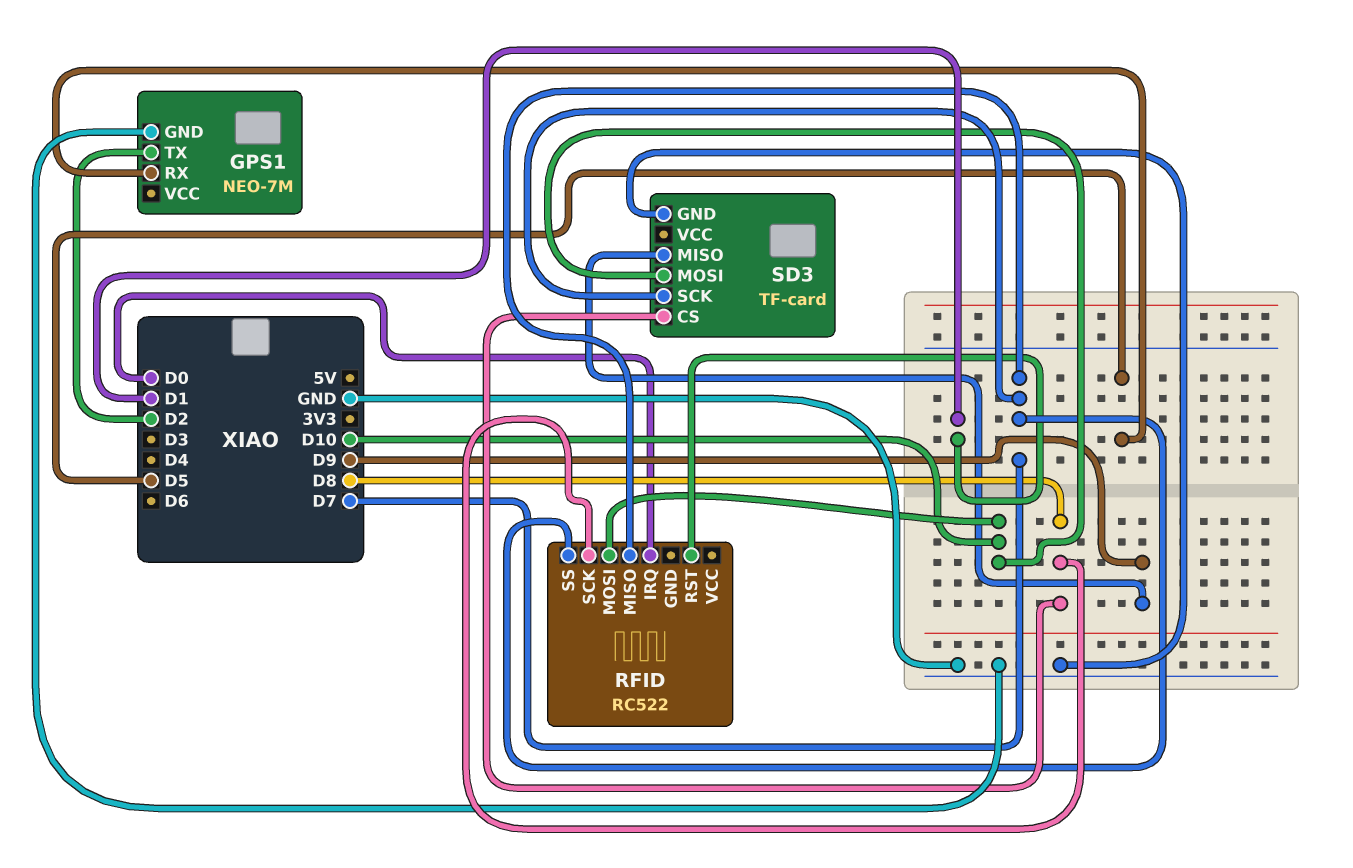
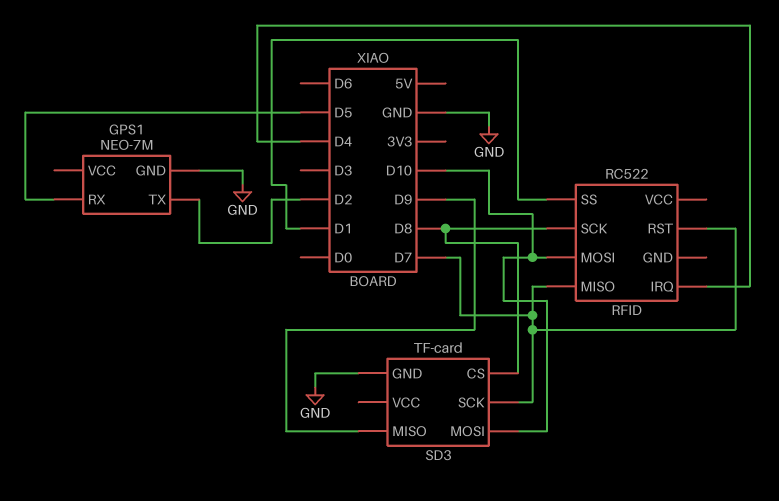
RFID pin IRQ: D0 -> D4
RFID pin RST: D1 -> D7
RFID pin SS: D7 -> D1

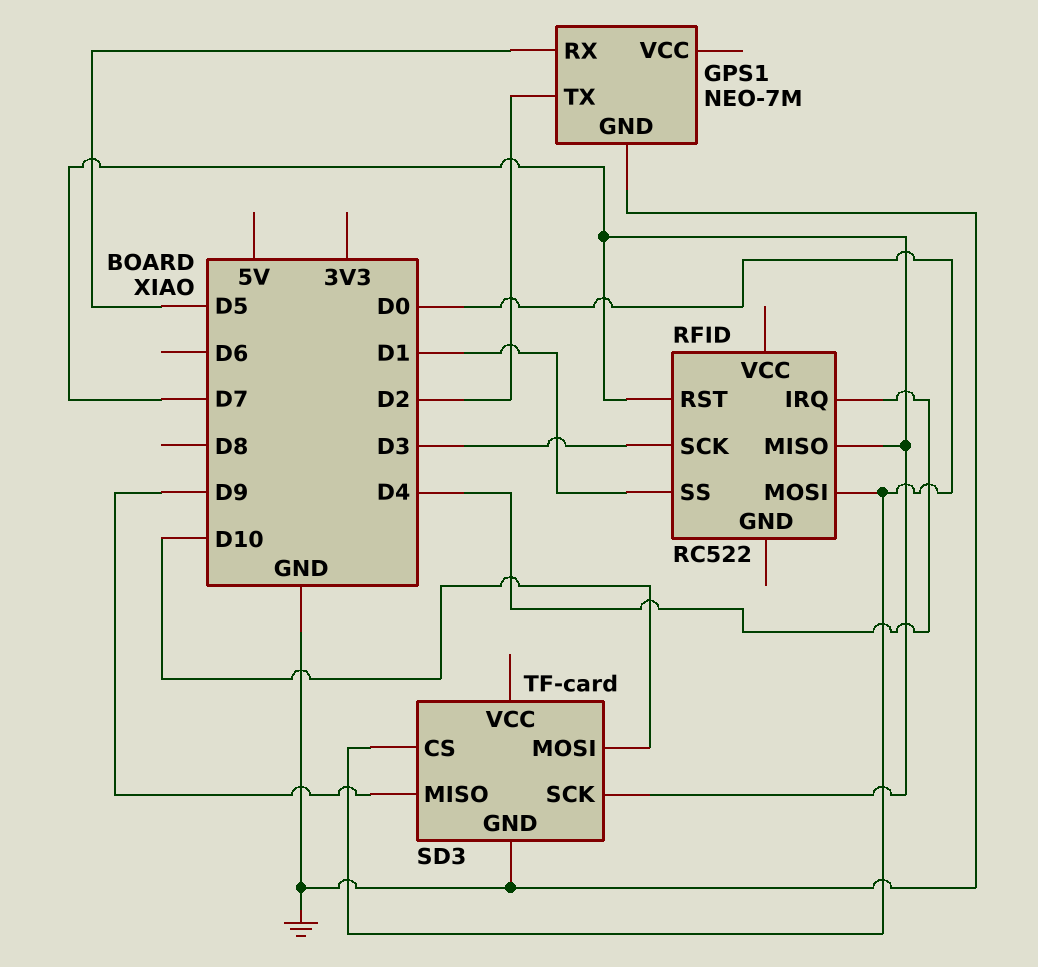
RFID pin MOSI: D10 -> D0
RFID pin SCK: D8 -> D3
SD3 pin CS: D8 -> D0

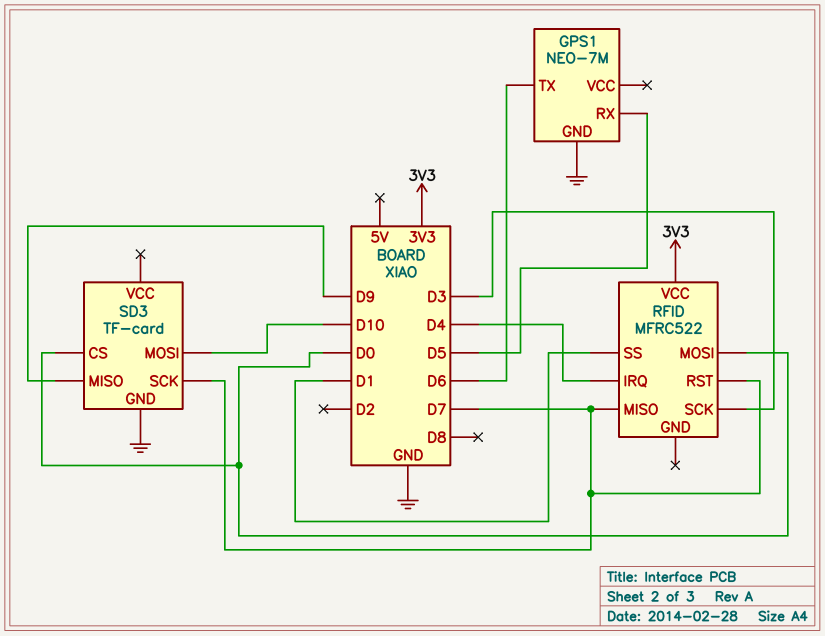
GPS1 pin TX: D2 -> D6
RFID: RC522 -> MFRC522
RFID pin VCC: none -> 3V3

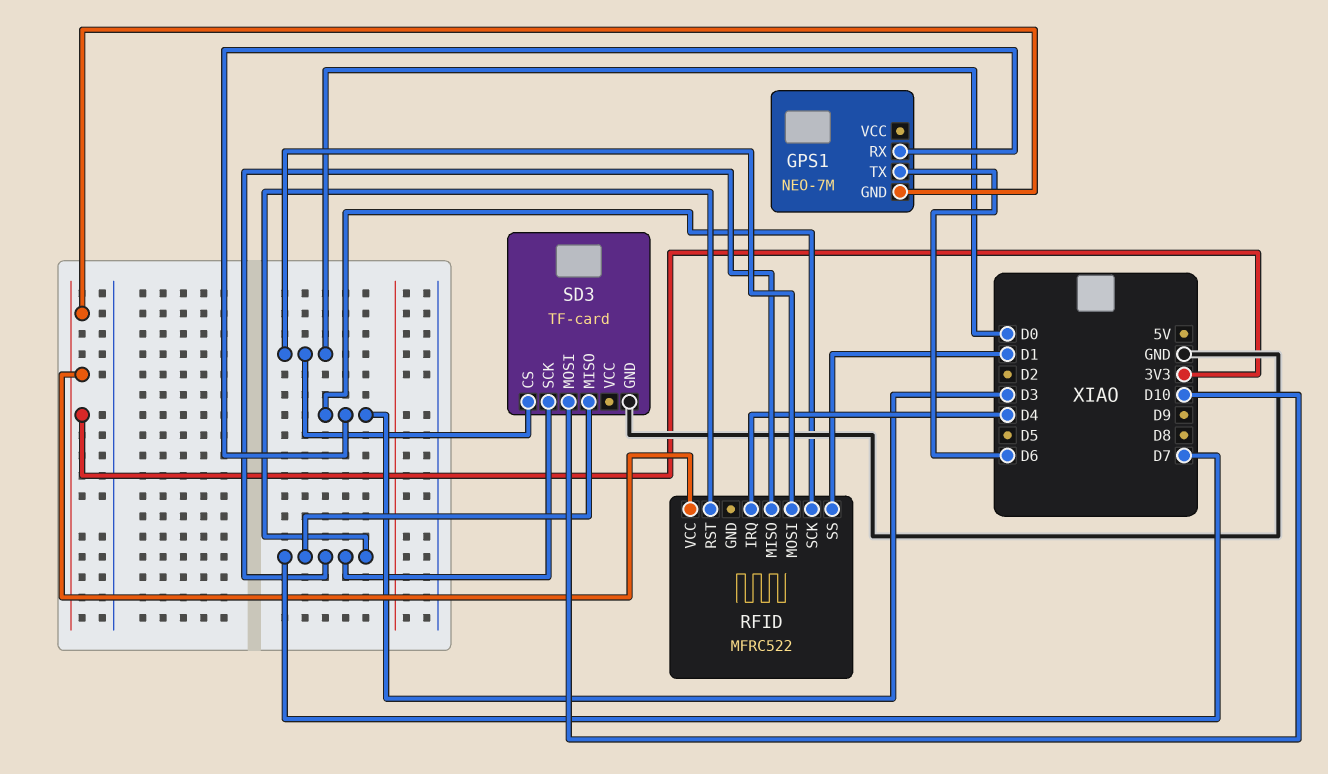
GPS1 pin GND: GND -> 3V3
GPS1 pin RX: D5 -> D3
SD3 pin MISO: D9 -> D7

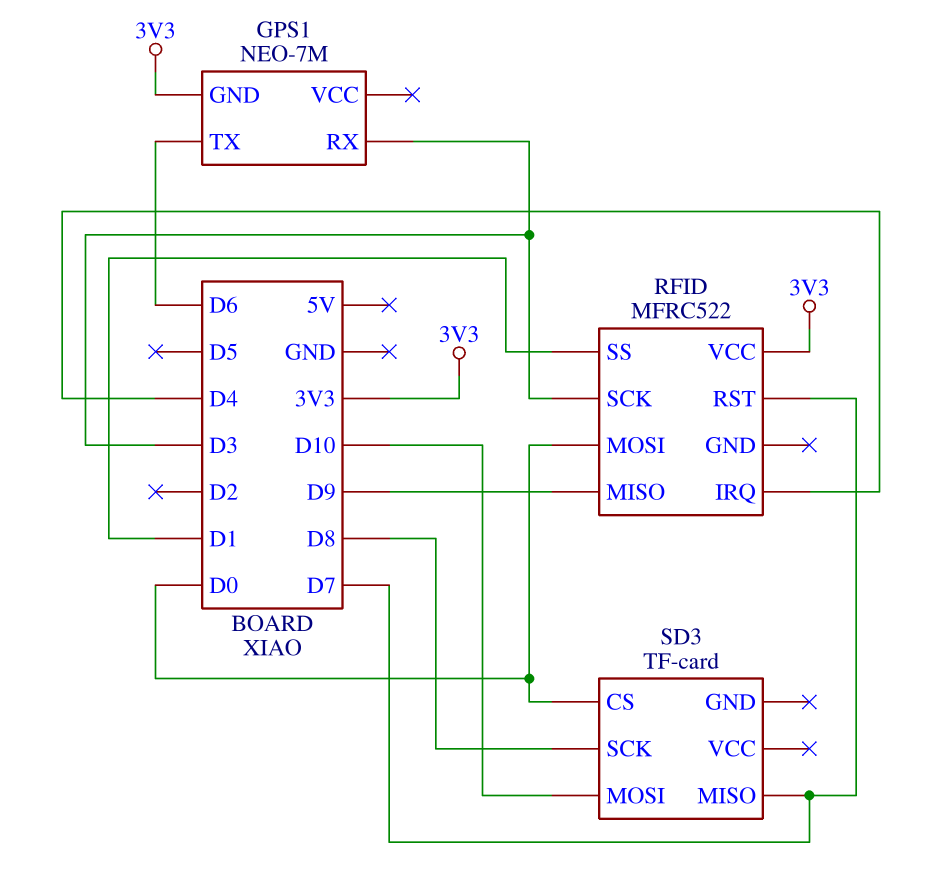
RFID pin MISO: D7 -> D9
SD3 pin GND: GND -> none
SD3 pin SCK: D7 -> D8

